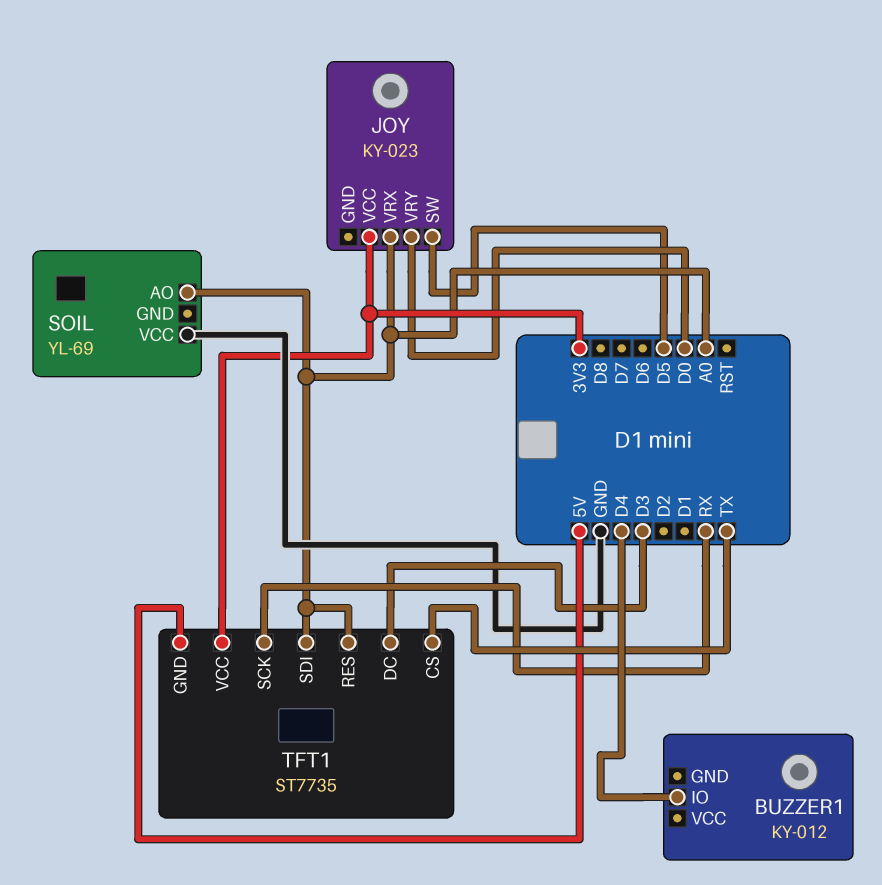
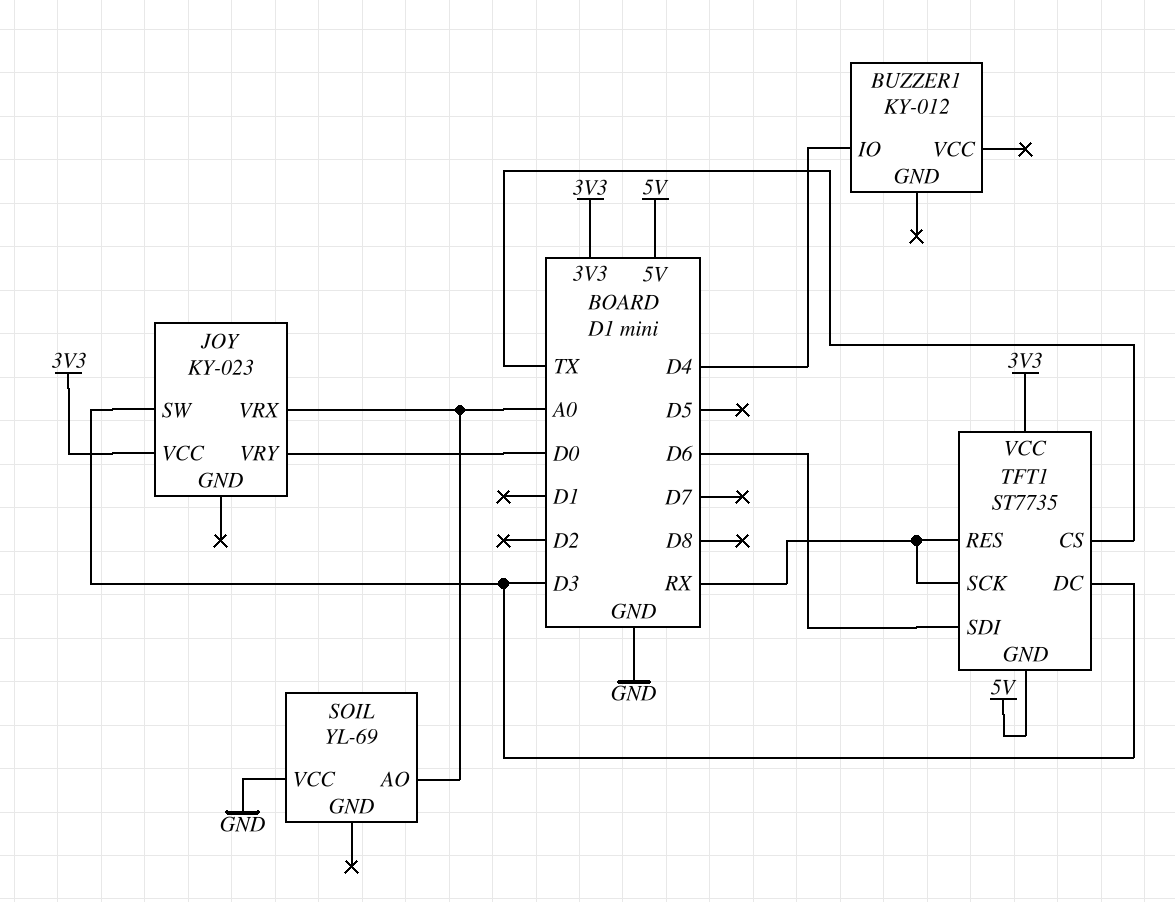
JOY pin SW: D5 -> D3
TFT1 pin RES: A0 -> RX
TFT1 pin SDI: A0 -> D6

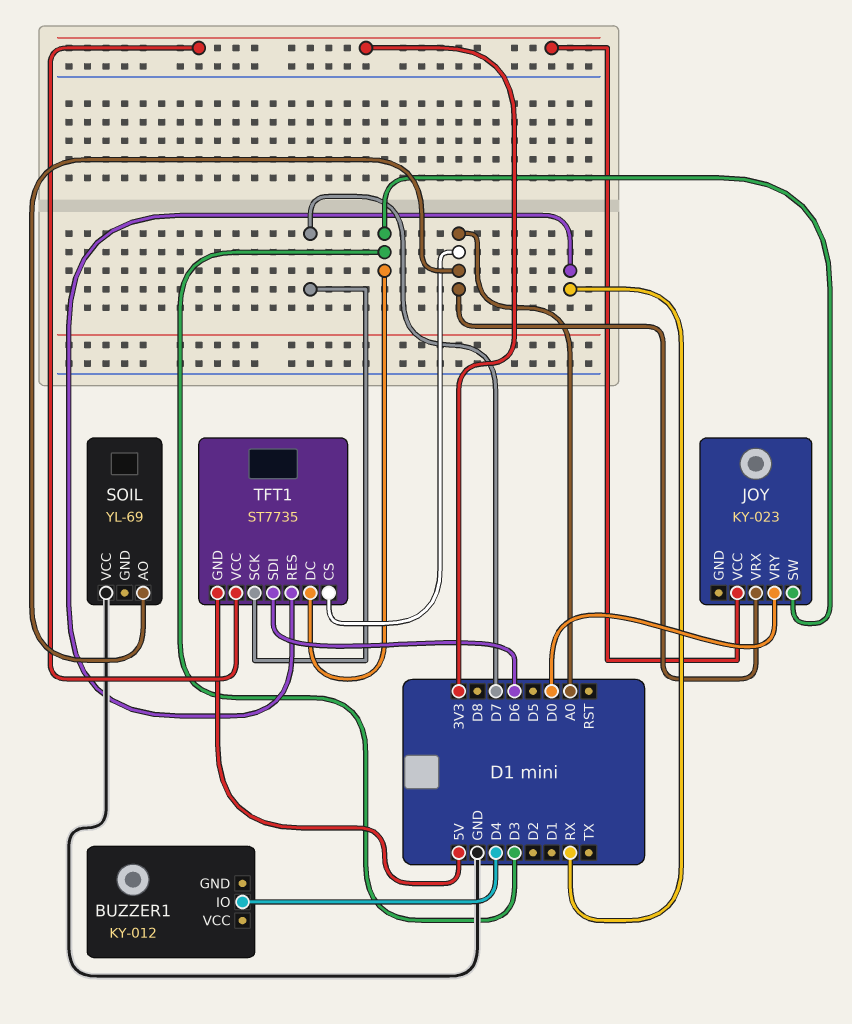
TFT1 pin CS: TX -> A0
TFT1 pin SCK: RX -> D7

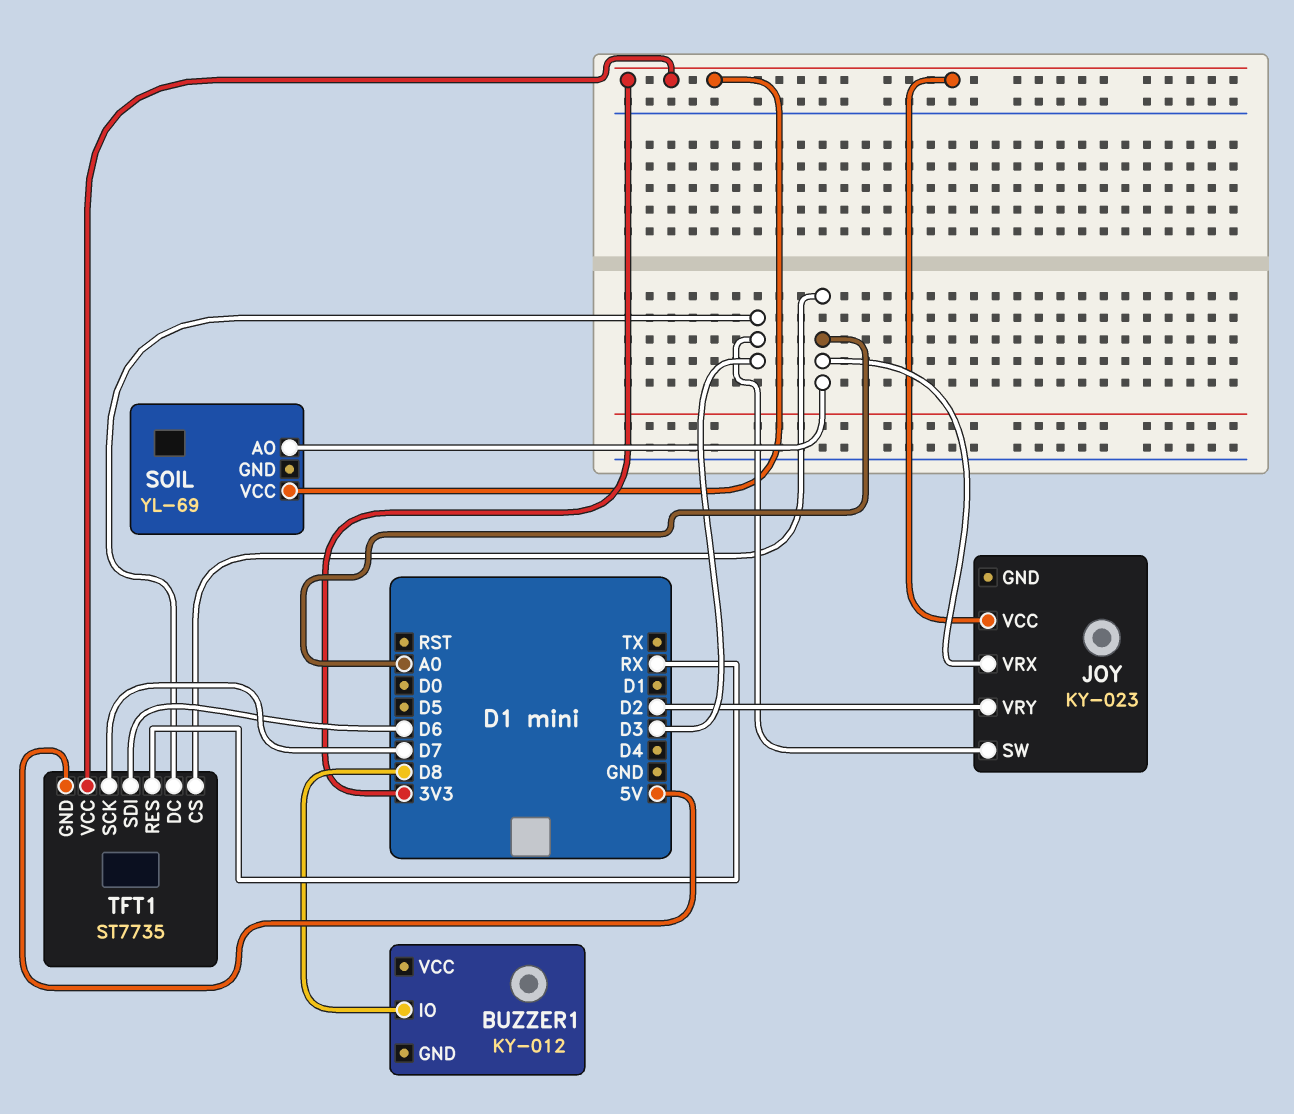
BUZZER1 pin IO: D4 -> D8
JOY pin VRY: D0 -> D2
SOIL pin VCC: GND -> 3V3

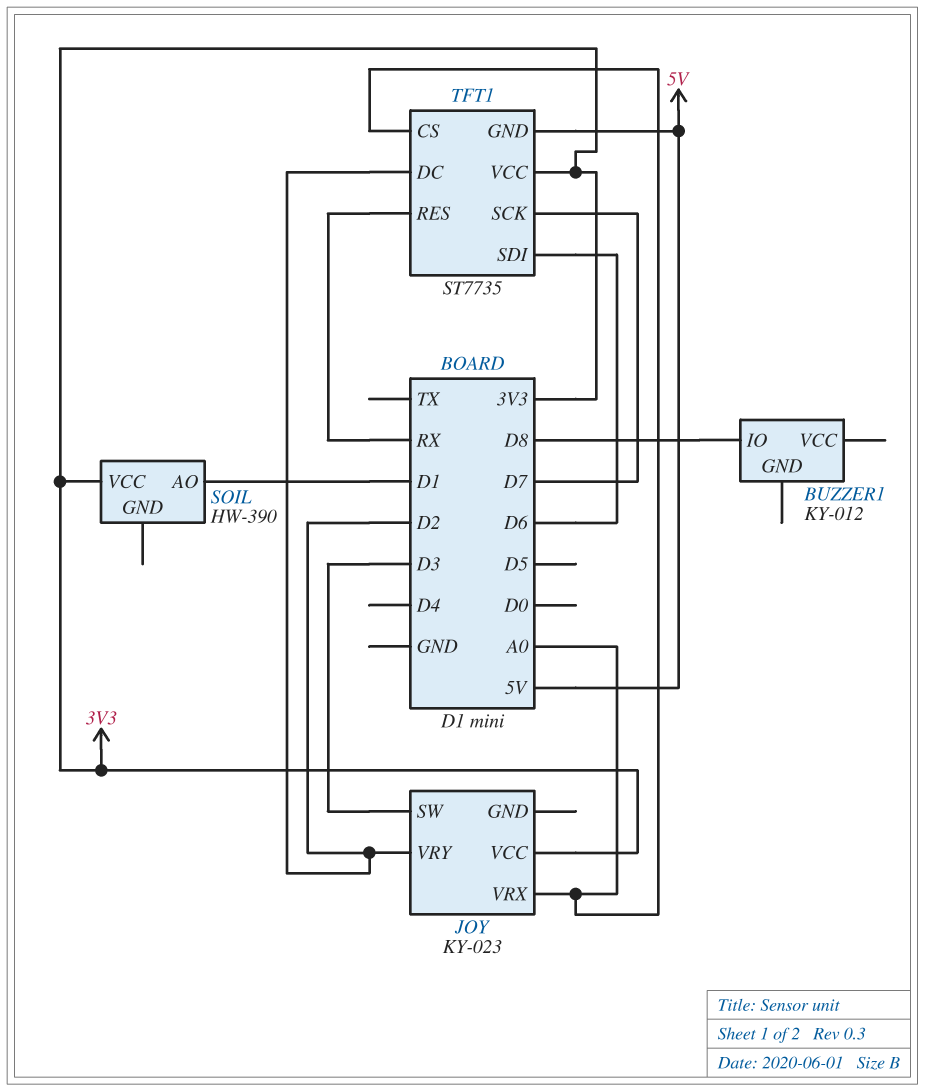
SOIL: YL-69 -> HW-390
SOIL pin AO: A0 -> D1
TFT1 pin DC: D3 -> D2

